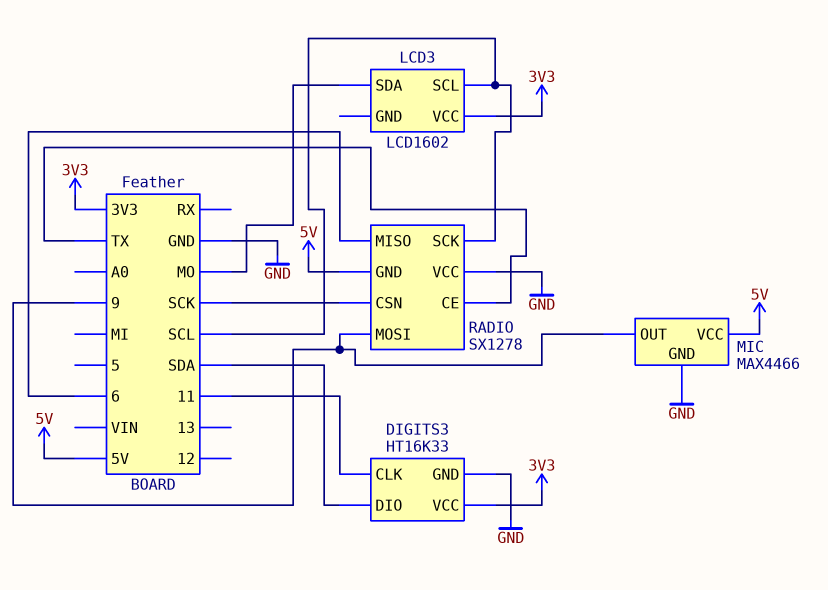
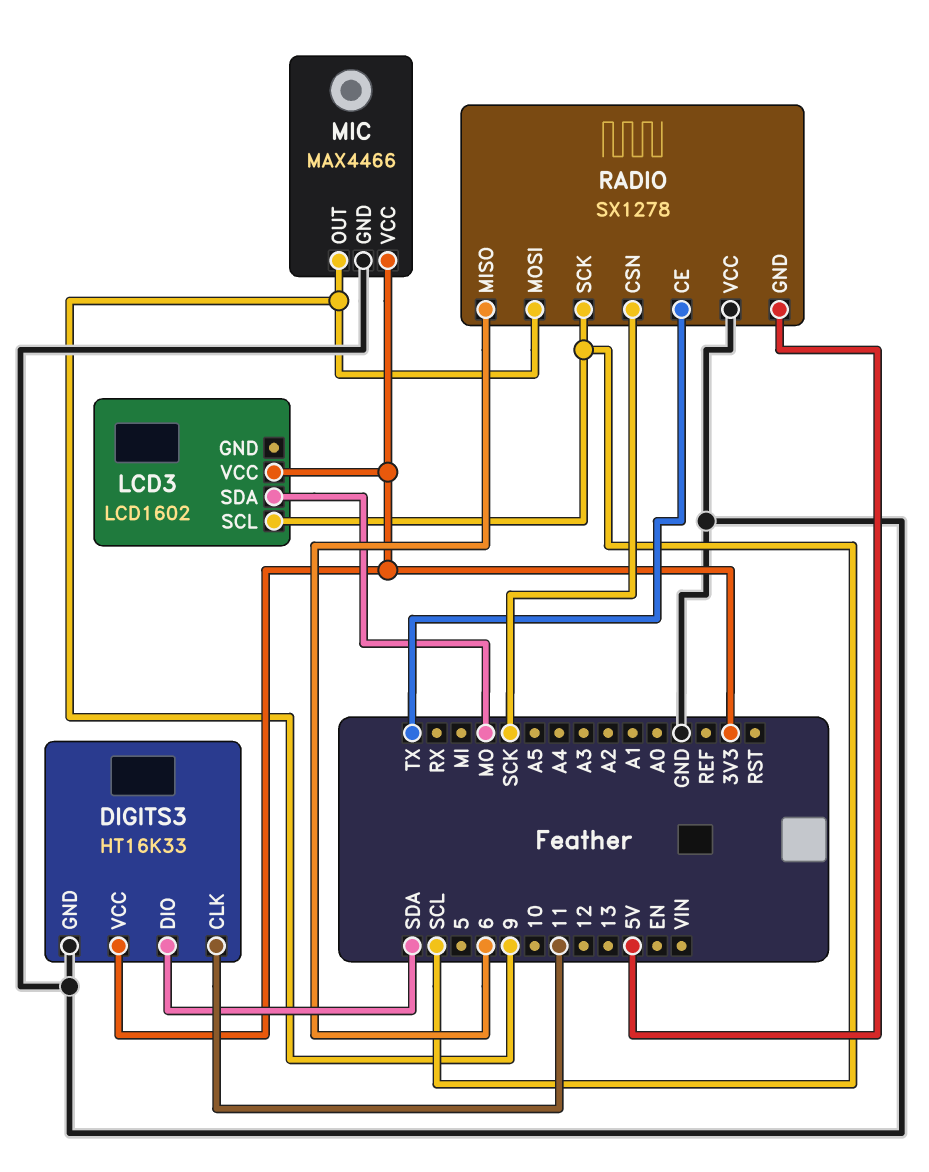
MIC pin VCC: 5V -> 3V3

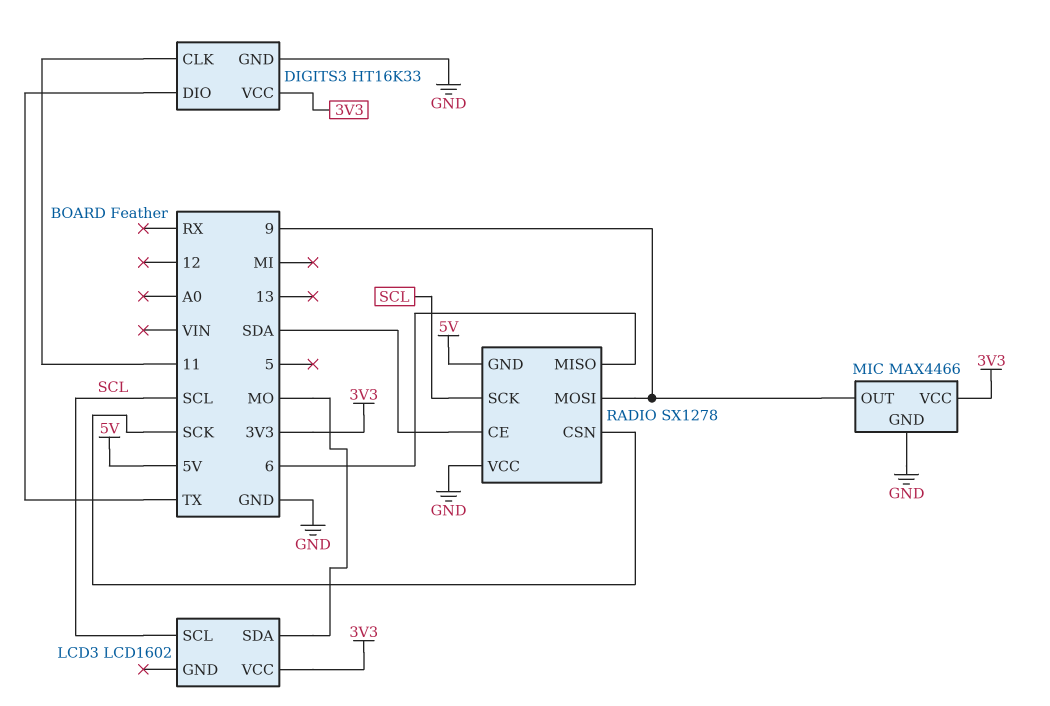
DIGITS3 pin DIO: SDA -> TX
RADIO pin CE: TX -> SDA

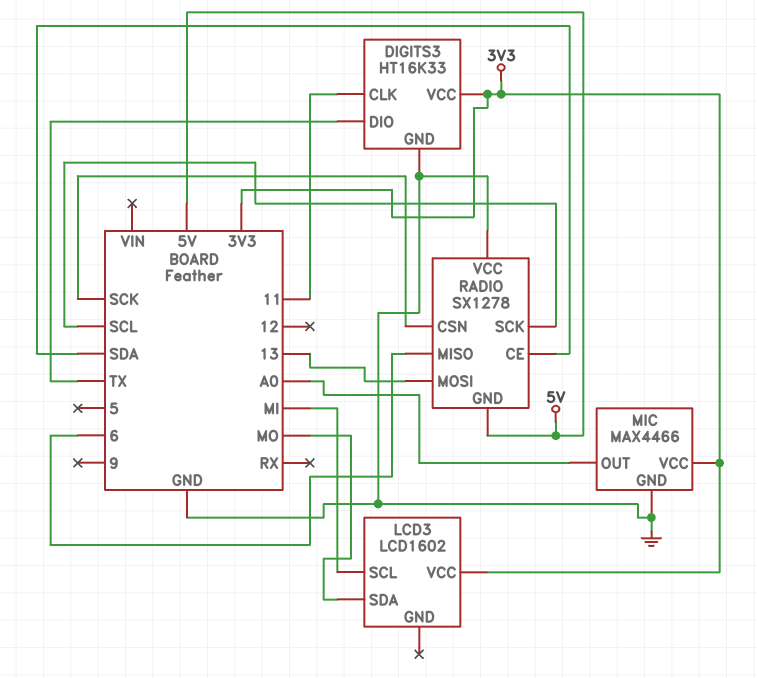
LCD3 pin SCL: SCL -> MI
MIC pin OUT: 9 -> A0
RADIO pin MOSI: 9 -> 13

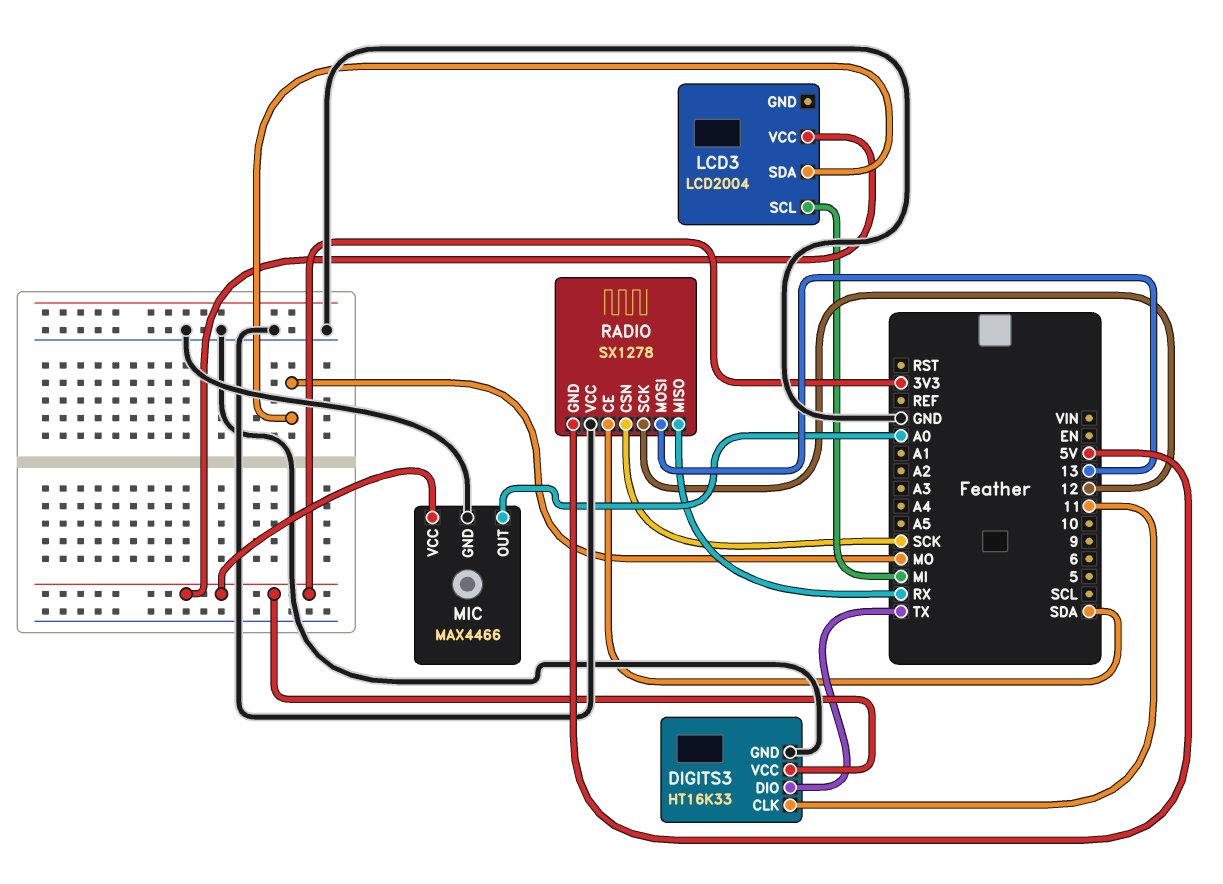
LCD3: LCD1602 -> LCD2004
RADIO pin MISO: 6 -> RX
RADIO pin SCK: SCL -> 12

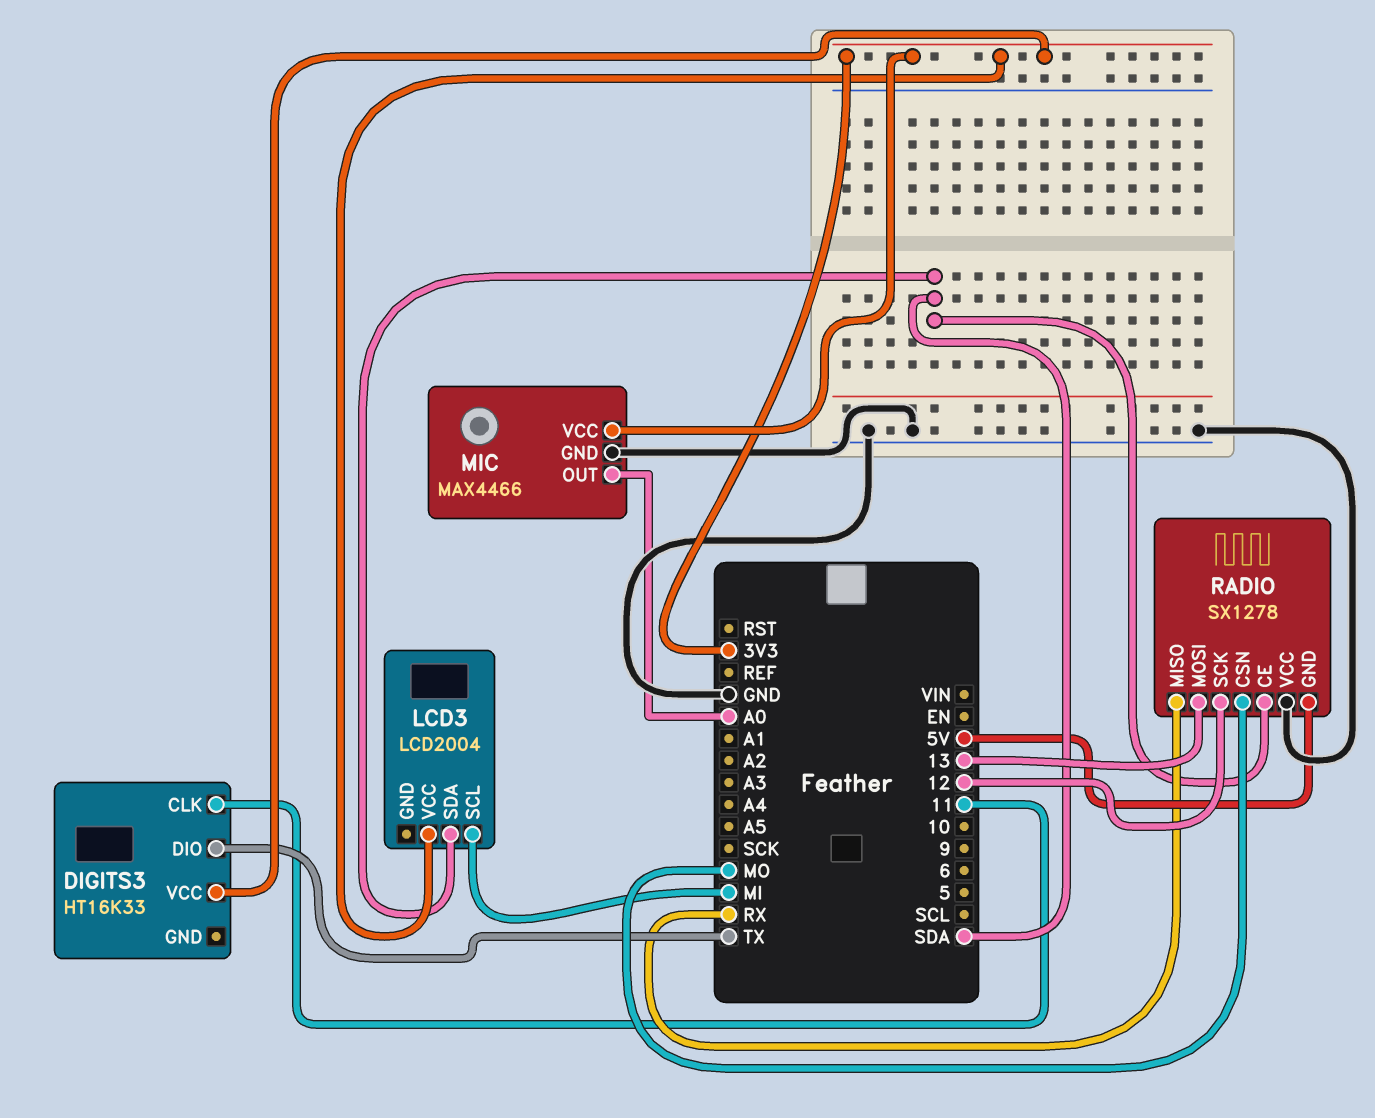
DIGITS3 pin GND: GND -> none
LCD3 pin SDA: MO -> SDA
RADIO pin CSN: SCK -> MO

